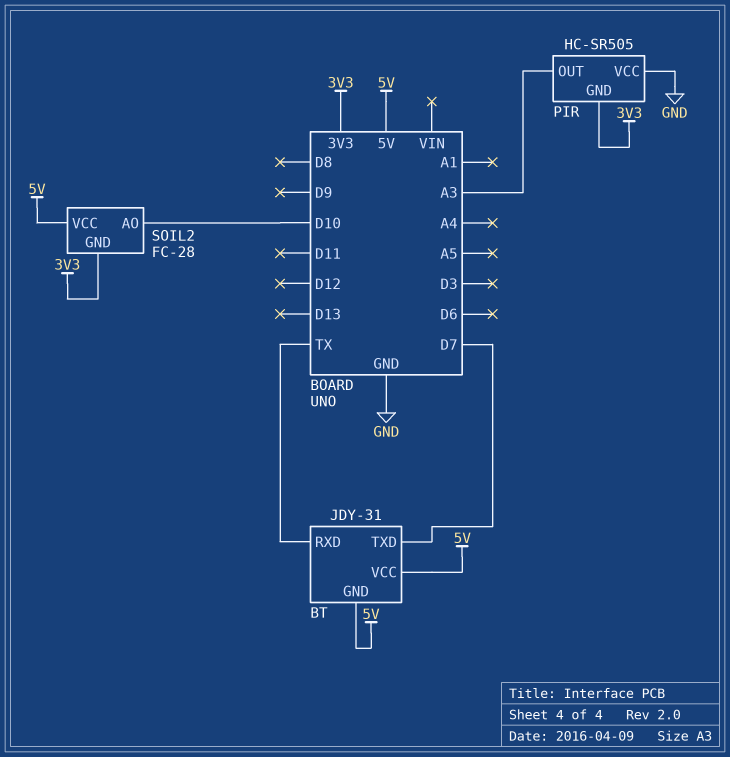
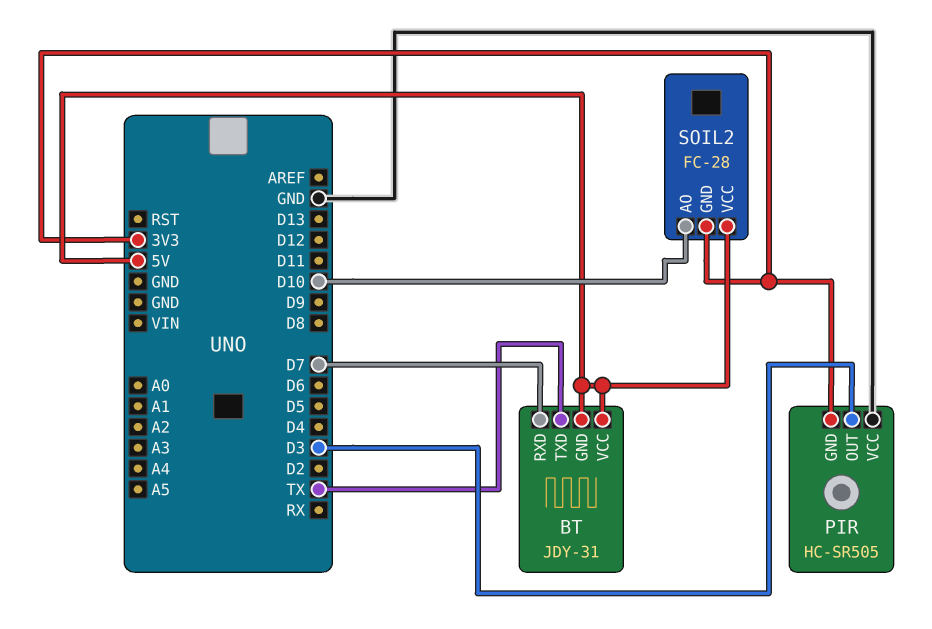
BT pin RXD: TX -> D7
BT pin TXD: D7 -> TX
PIR pin OUT: A3 -> D3

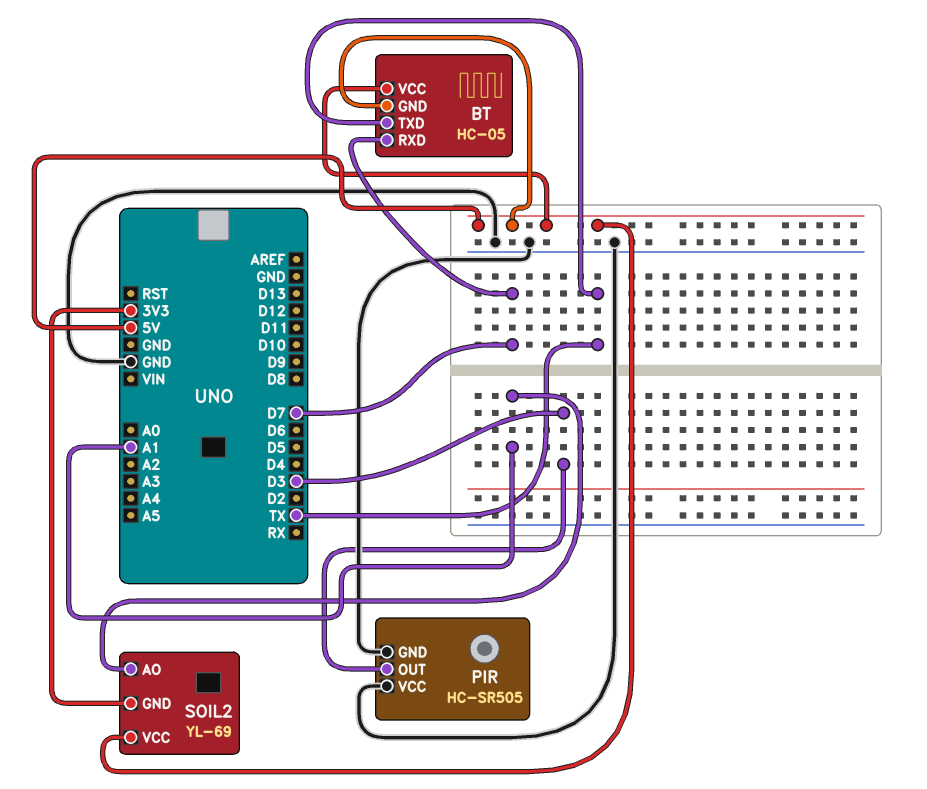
BT: JDY-31 -> HC-05
PIR pin GND: 3V3 -> GND
SOIL2: FC-28 -> YL-69
SOIL2 pin AO: D10 -> A1

